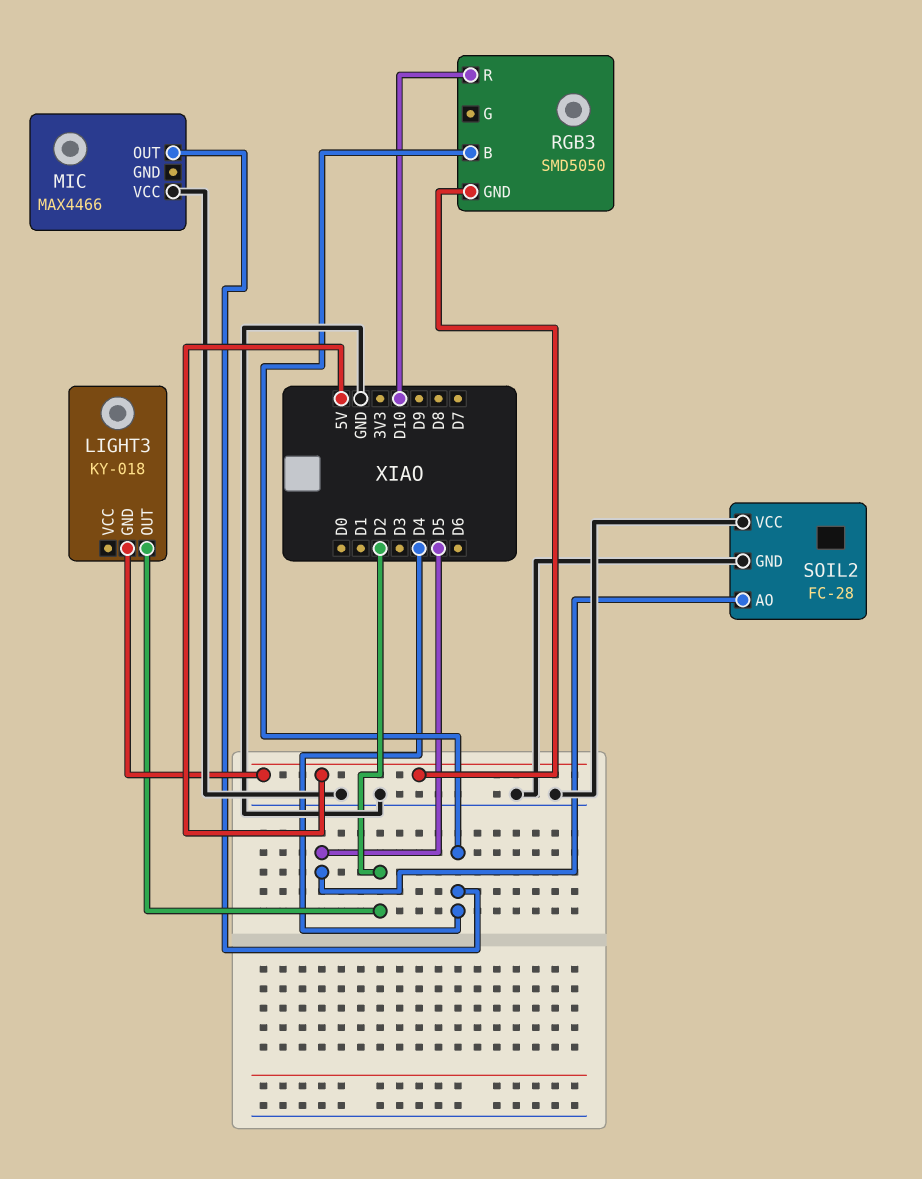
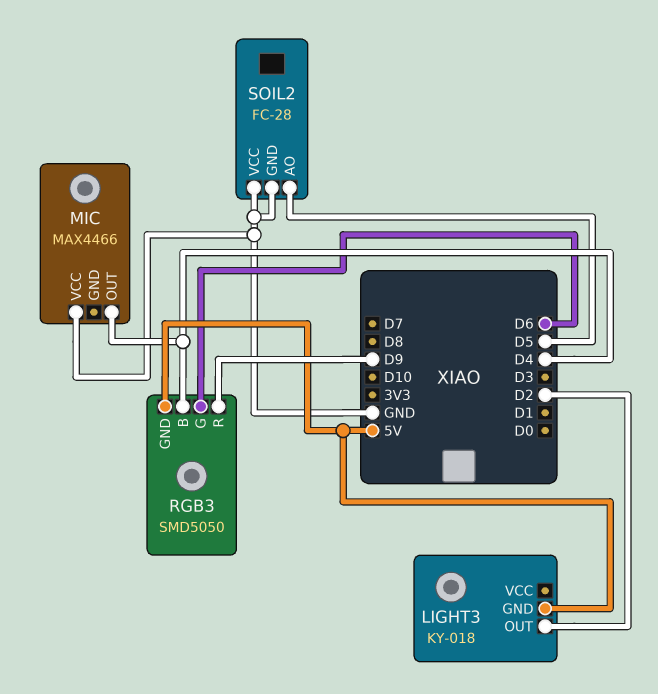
RGB3 pin G: none -> D6
RGB3 pin R: D10 -> D9

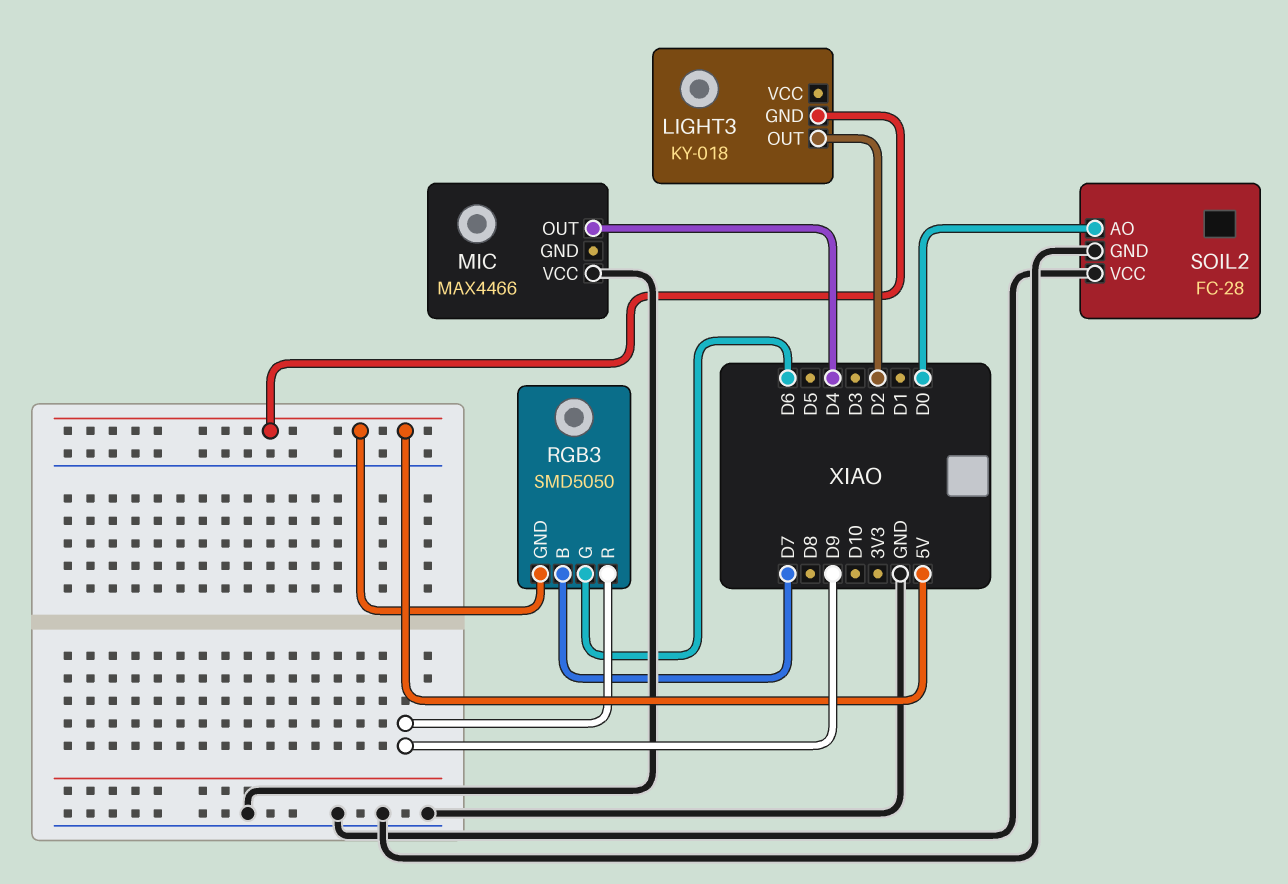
RGB3 pin B: D4 -> D7
SOIL2 pin AO: D5 -> D0

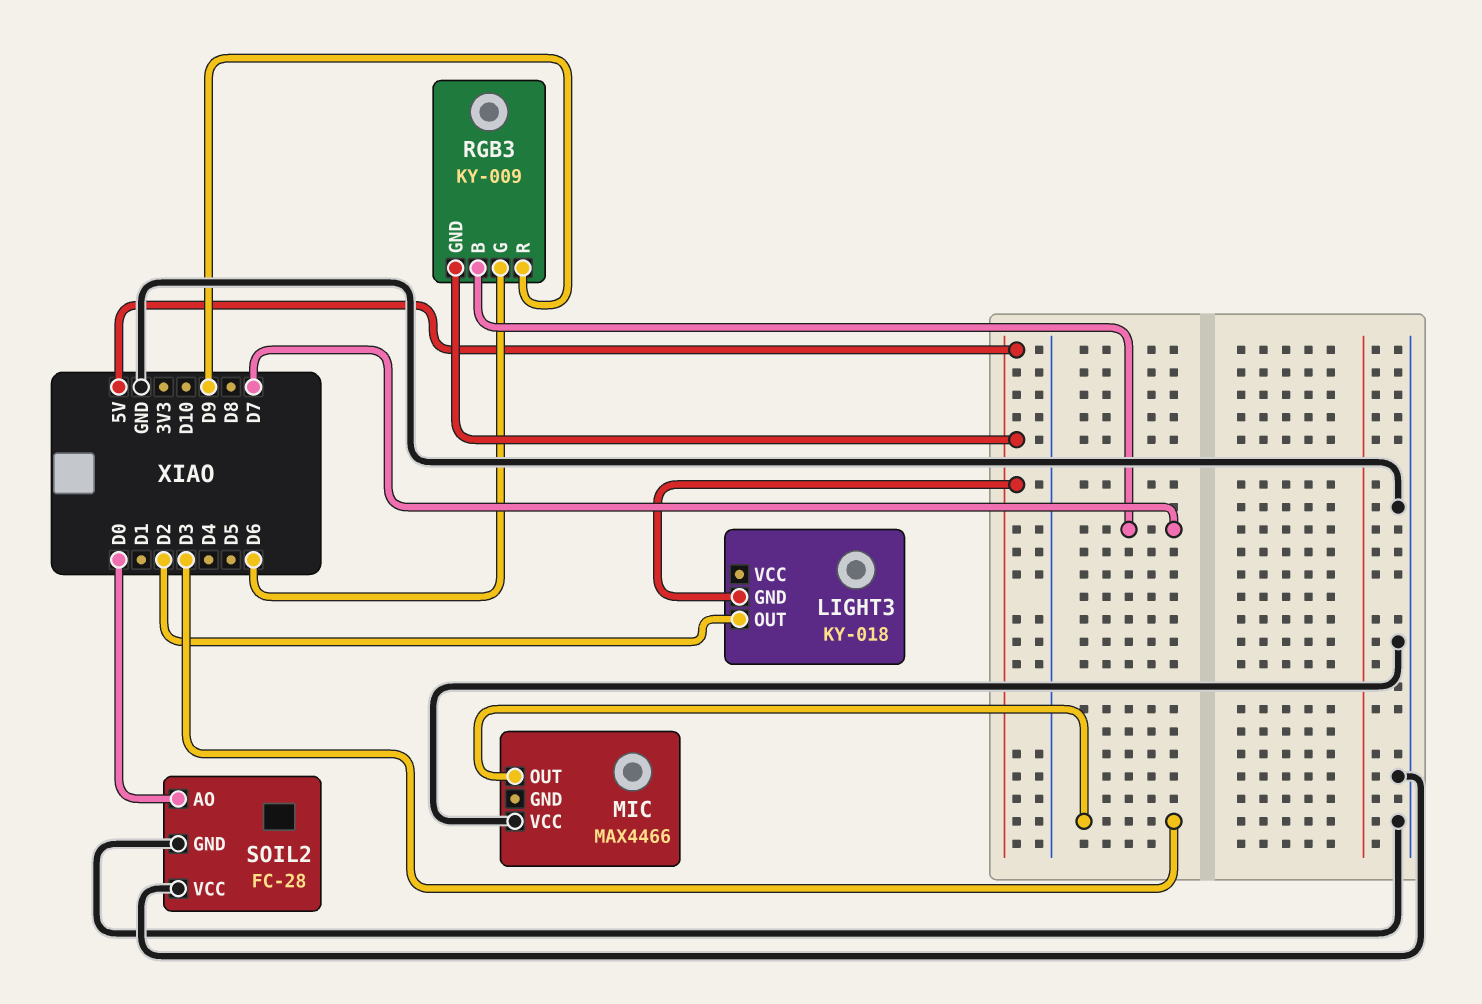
MIC pin OUT: D4 -> D3
RGB3: SMD5050 -> KY-009

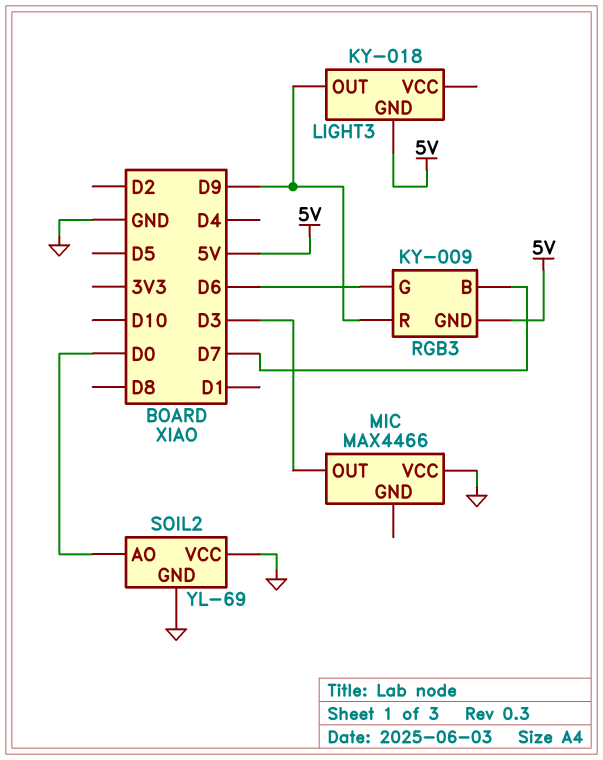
LIGHT3 pin OUT: D2 -> D9
SOIL2: FC-28 -> YL-69

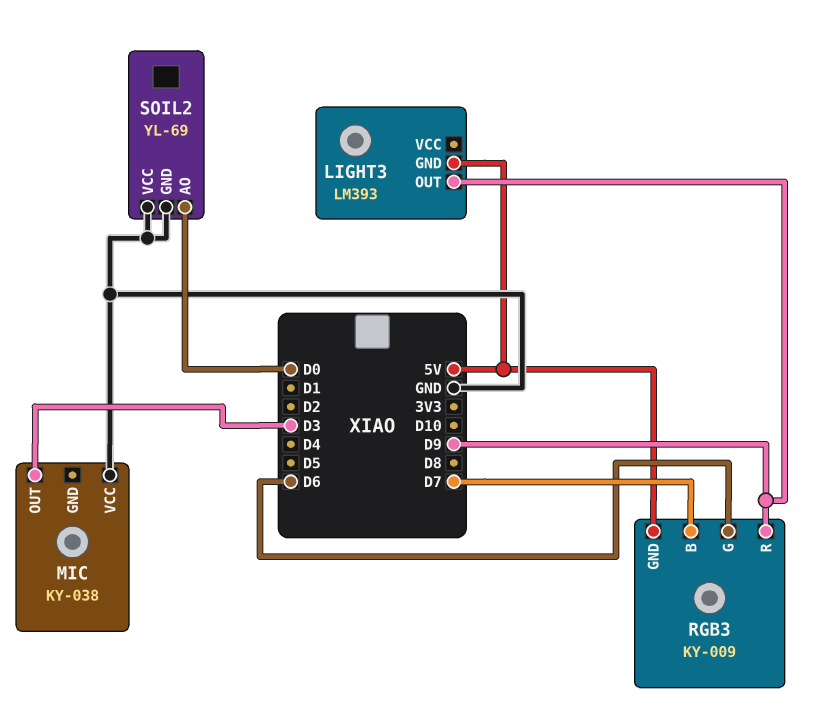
LIGHT3: KY-018 -> LM393
MIC: MAX4466 -> KY-038

